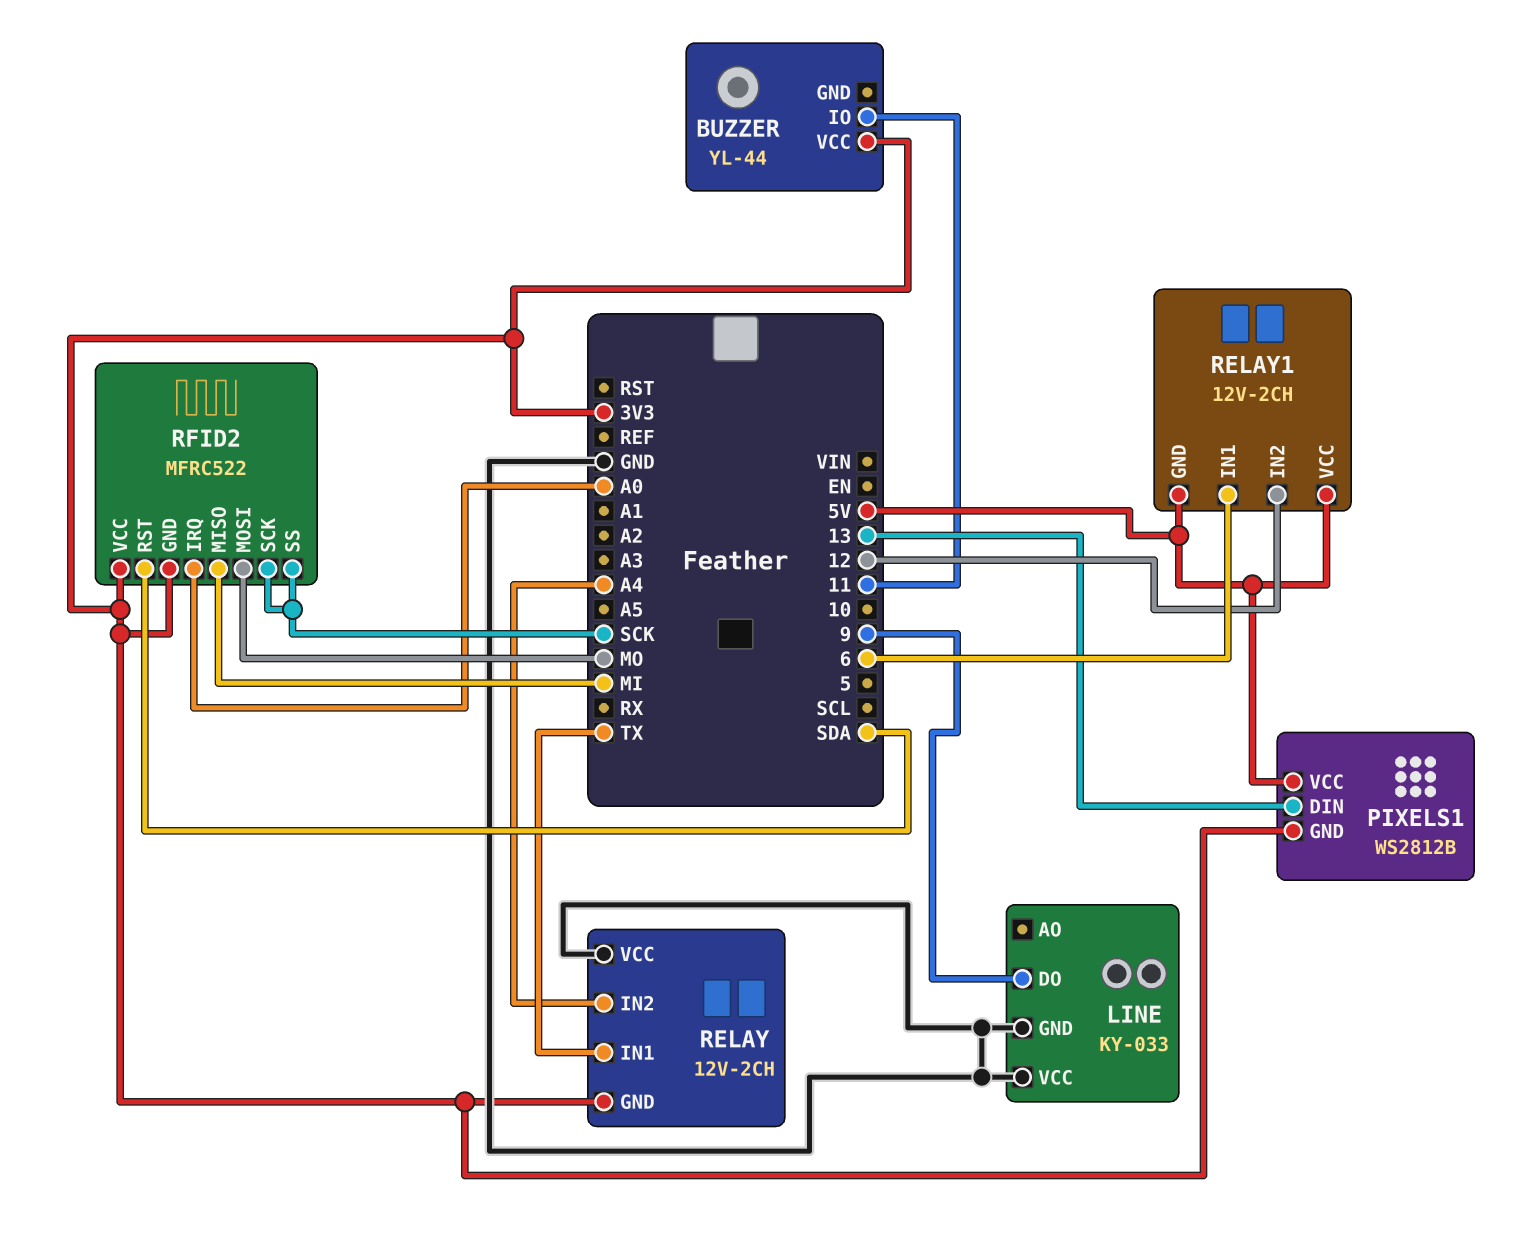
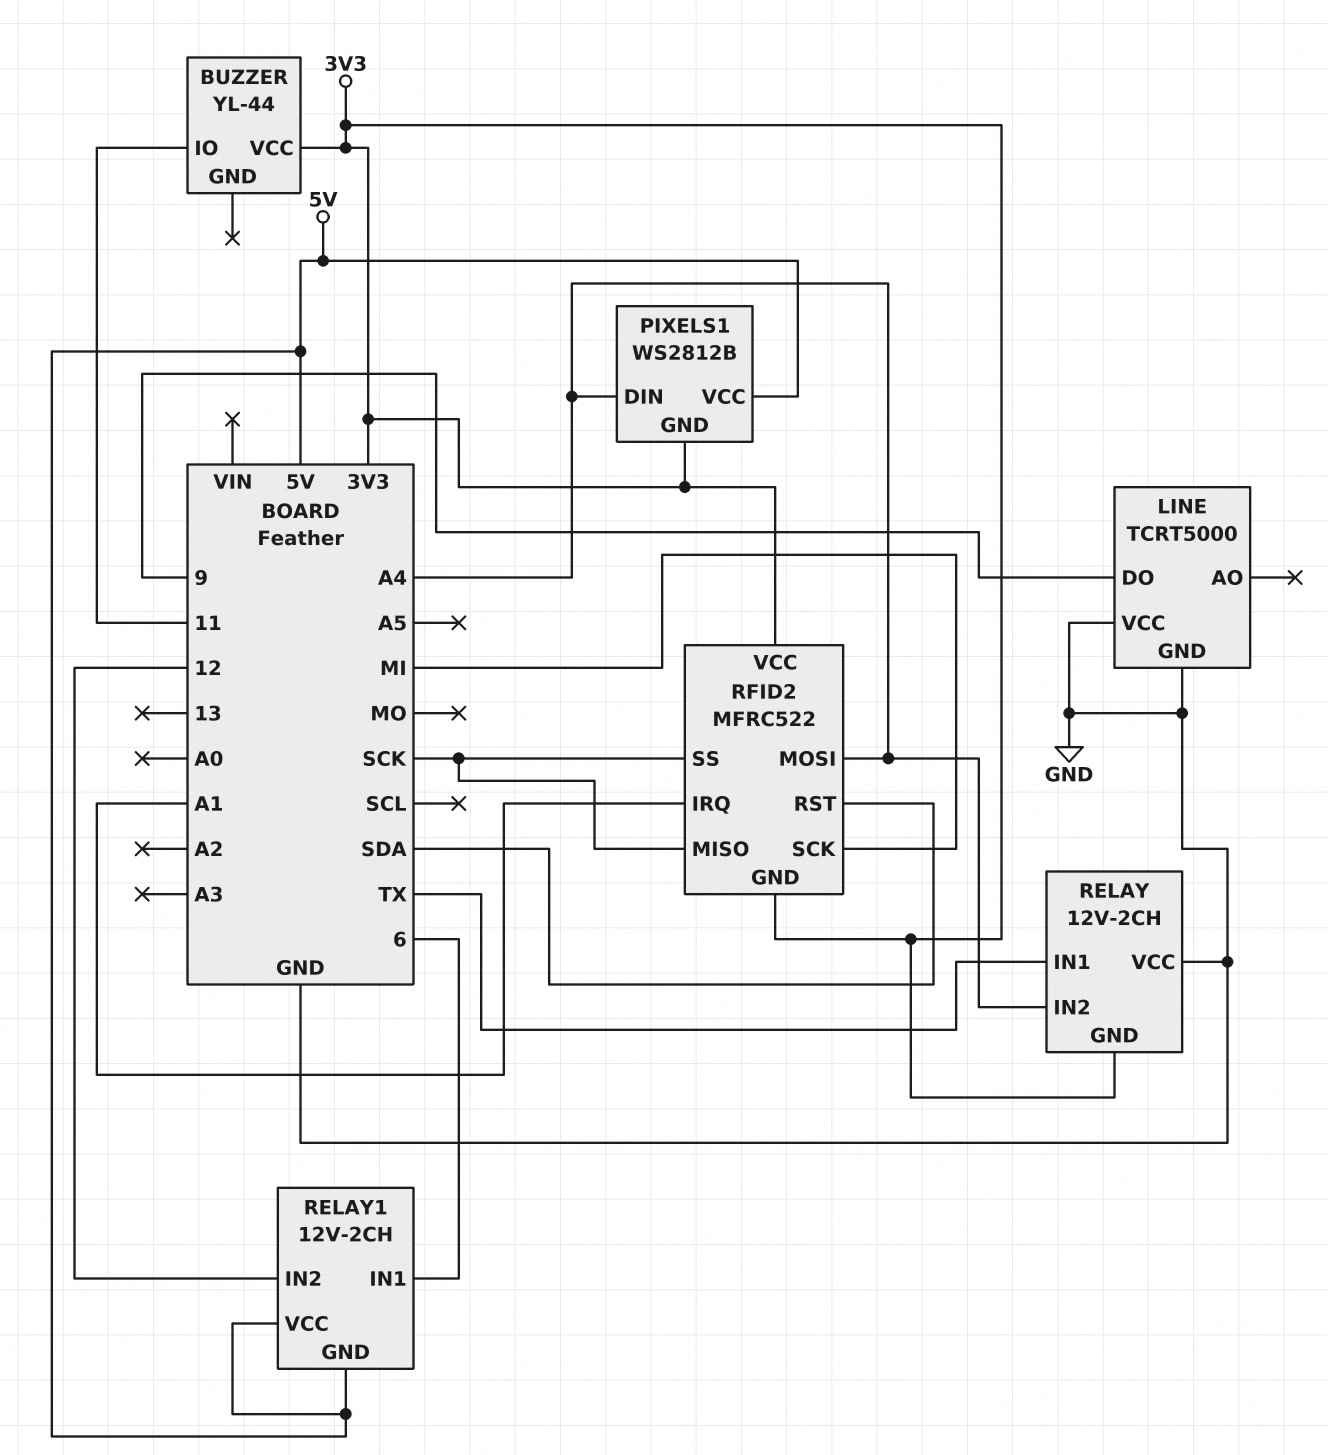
LINE: KY-033 -> TCRT5000
PIXELS1 pin DIN: 13 -> A4
RFID2 pin IRQ: A0 -> A1
RFID2 pin MISO: MI -> SCK
RFID2 pin MOSI: MO -> A4
RFID2 pin SCK: SCK -> MI

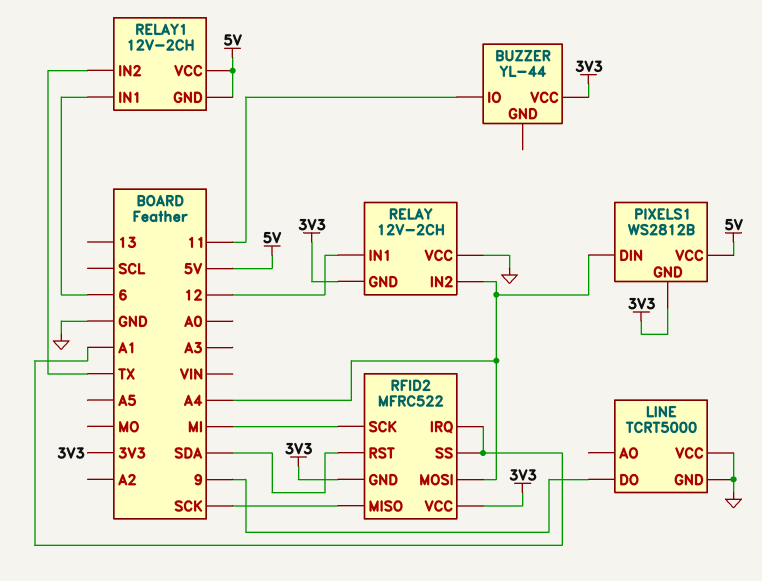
RELAY pin IN1: TX -> 12
RELAY1 pin IN2: 12 -> TX
RFID2 pin SS: SCK -> A1

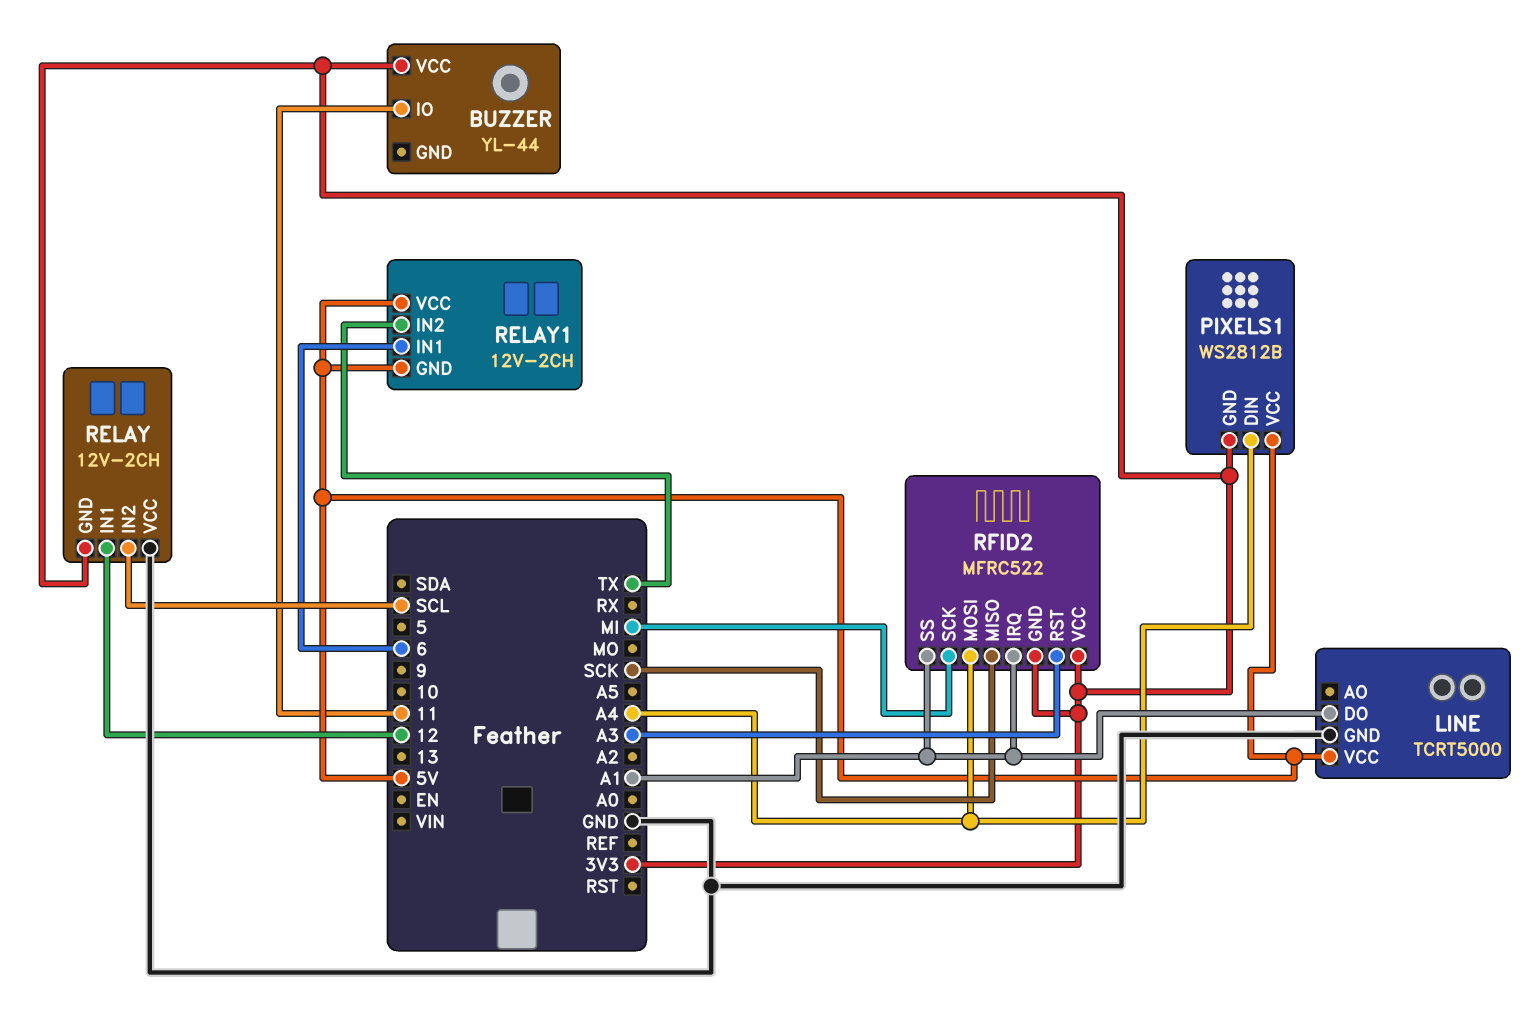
LINE pin DO: 9 -> A1
LINE pin VCC: GND -> 5V
RELAY pin IN2: A4 -> SCL
RFID2 pin RST: SDA -> A3

